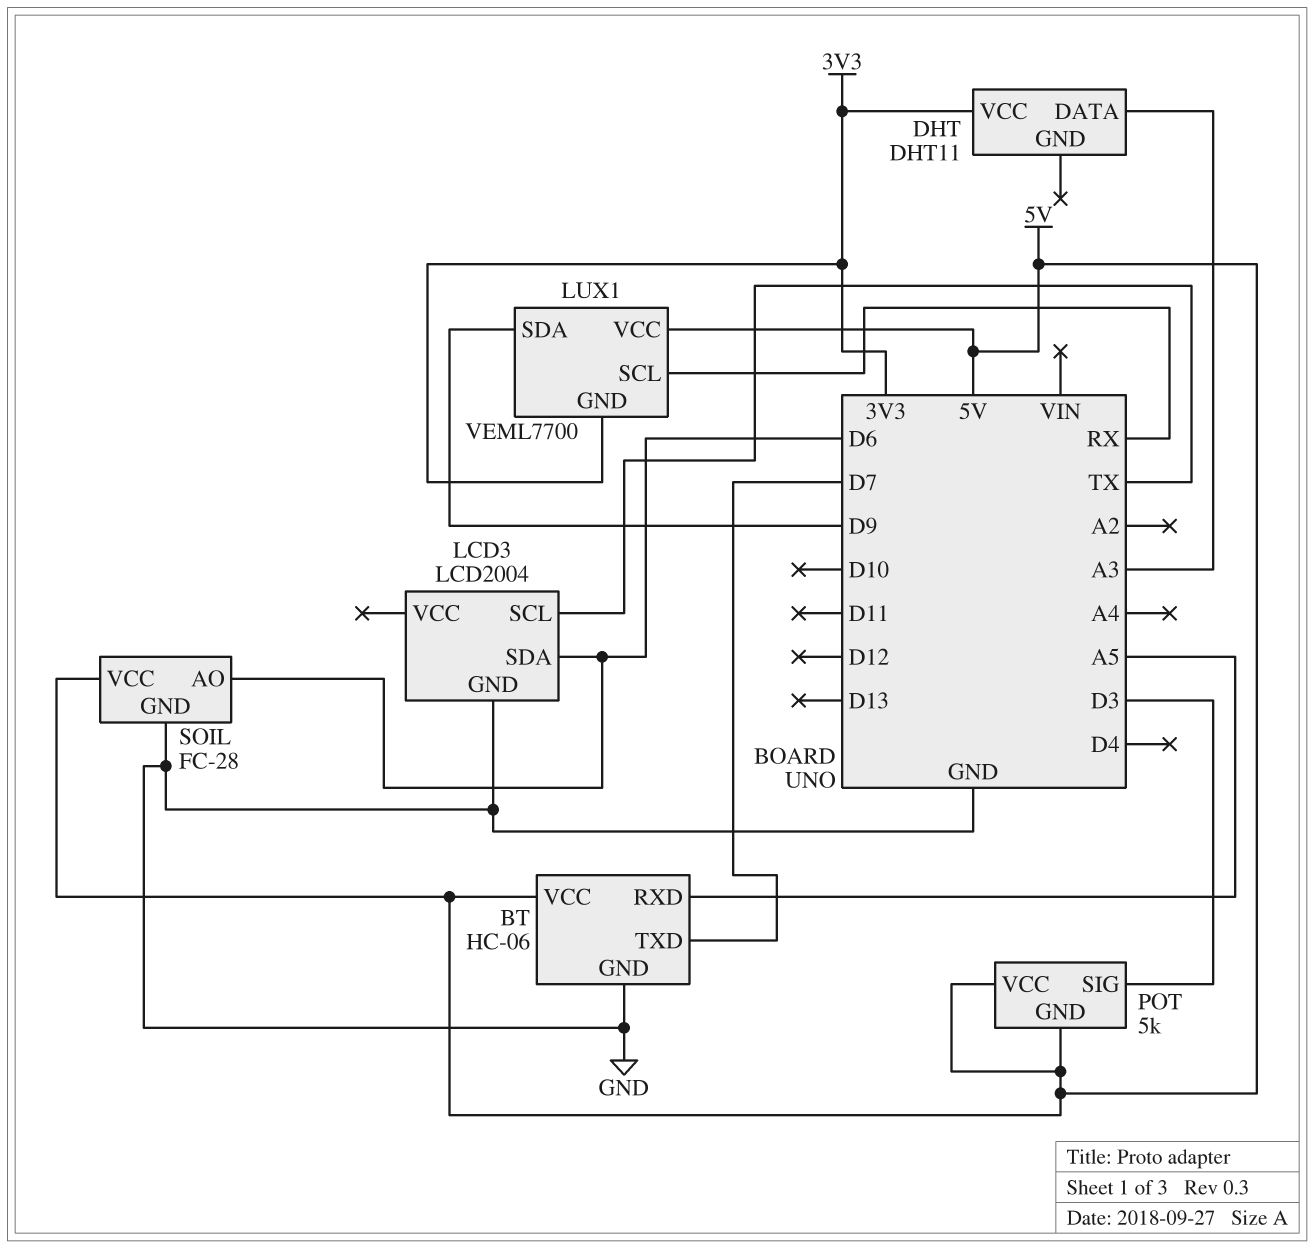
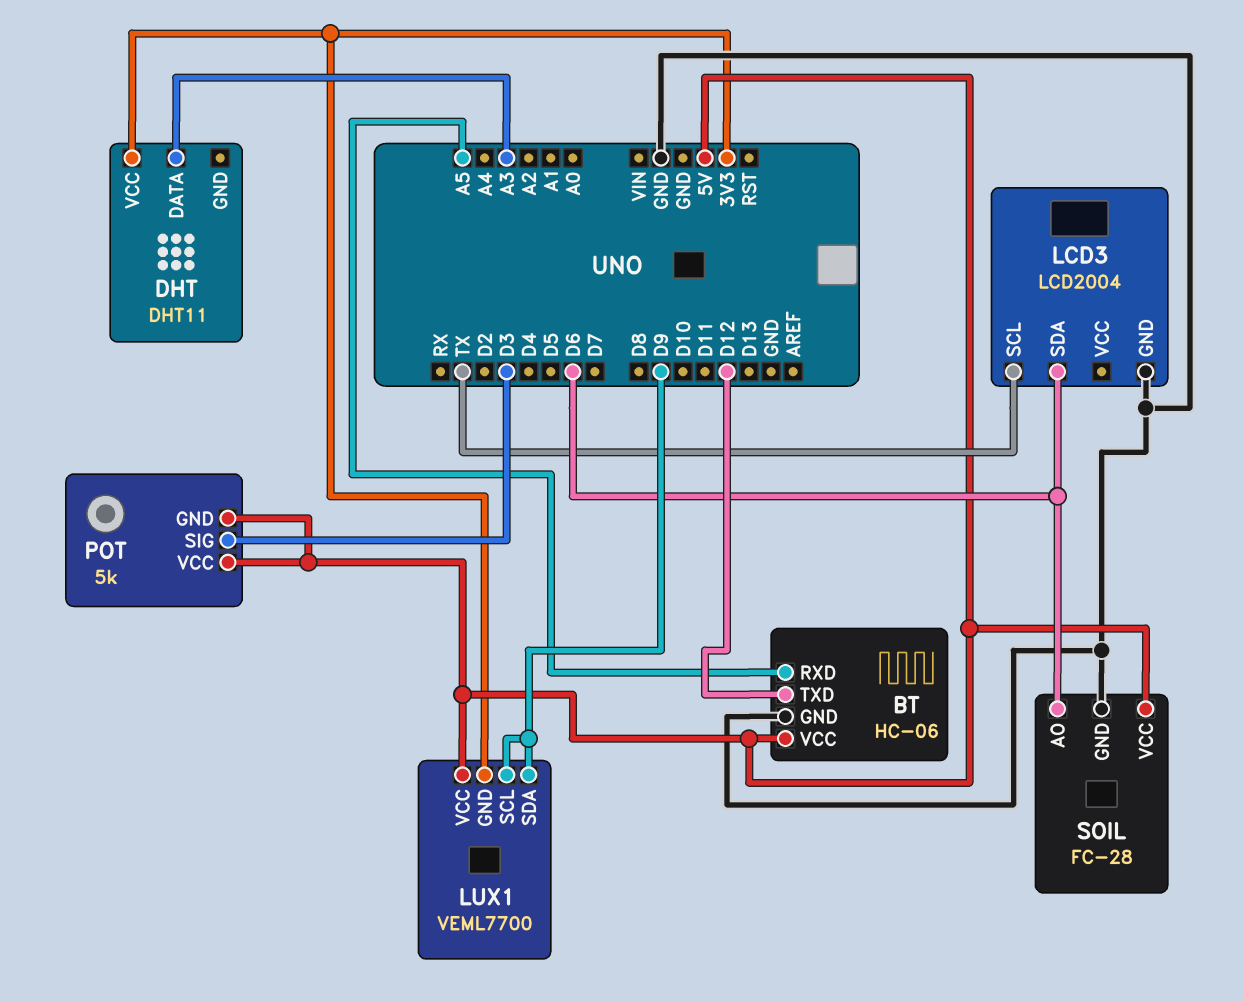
BT pin TXD: D7 -> D12
LUX1 pin SCL: RX -> D9

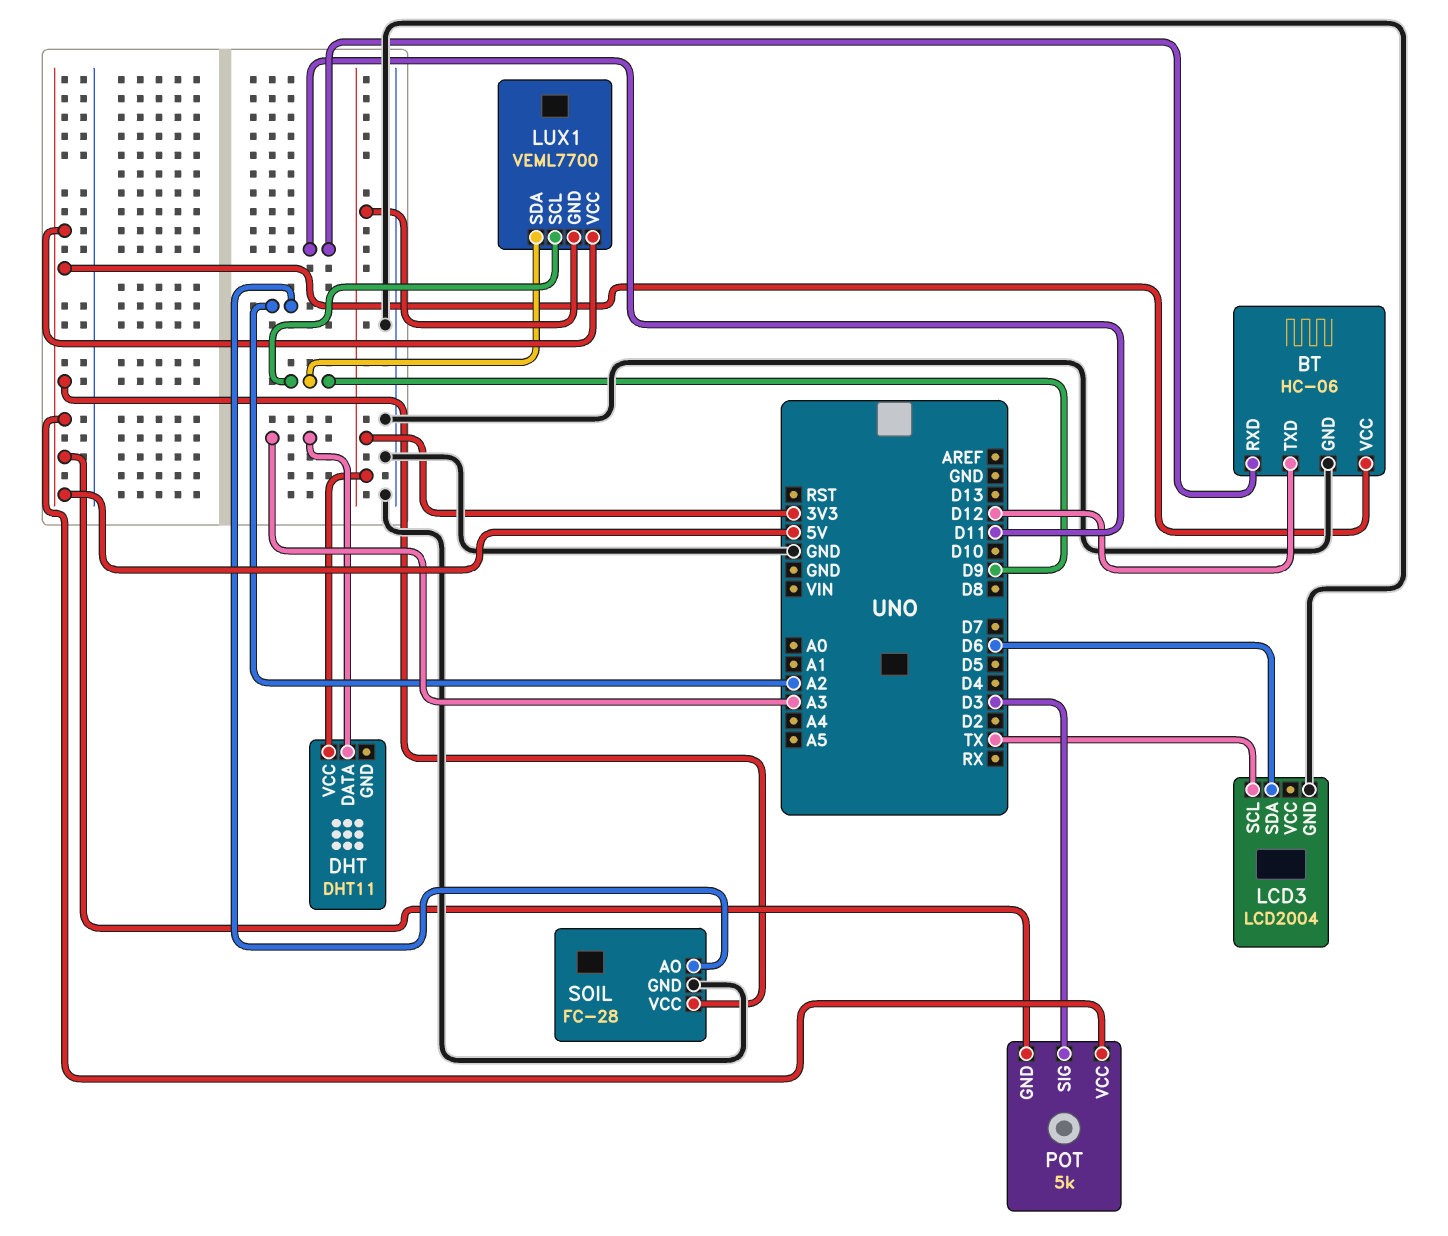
BT pin RXD: A5 -> D11
SOIL pin AO: D6 -> A2

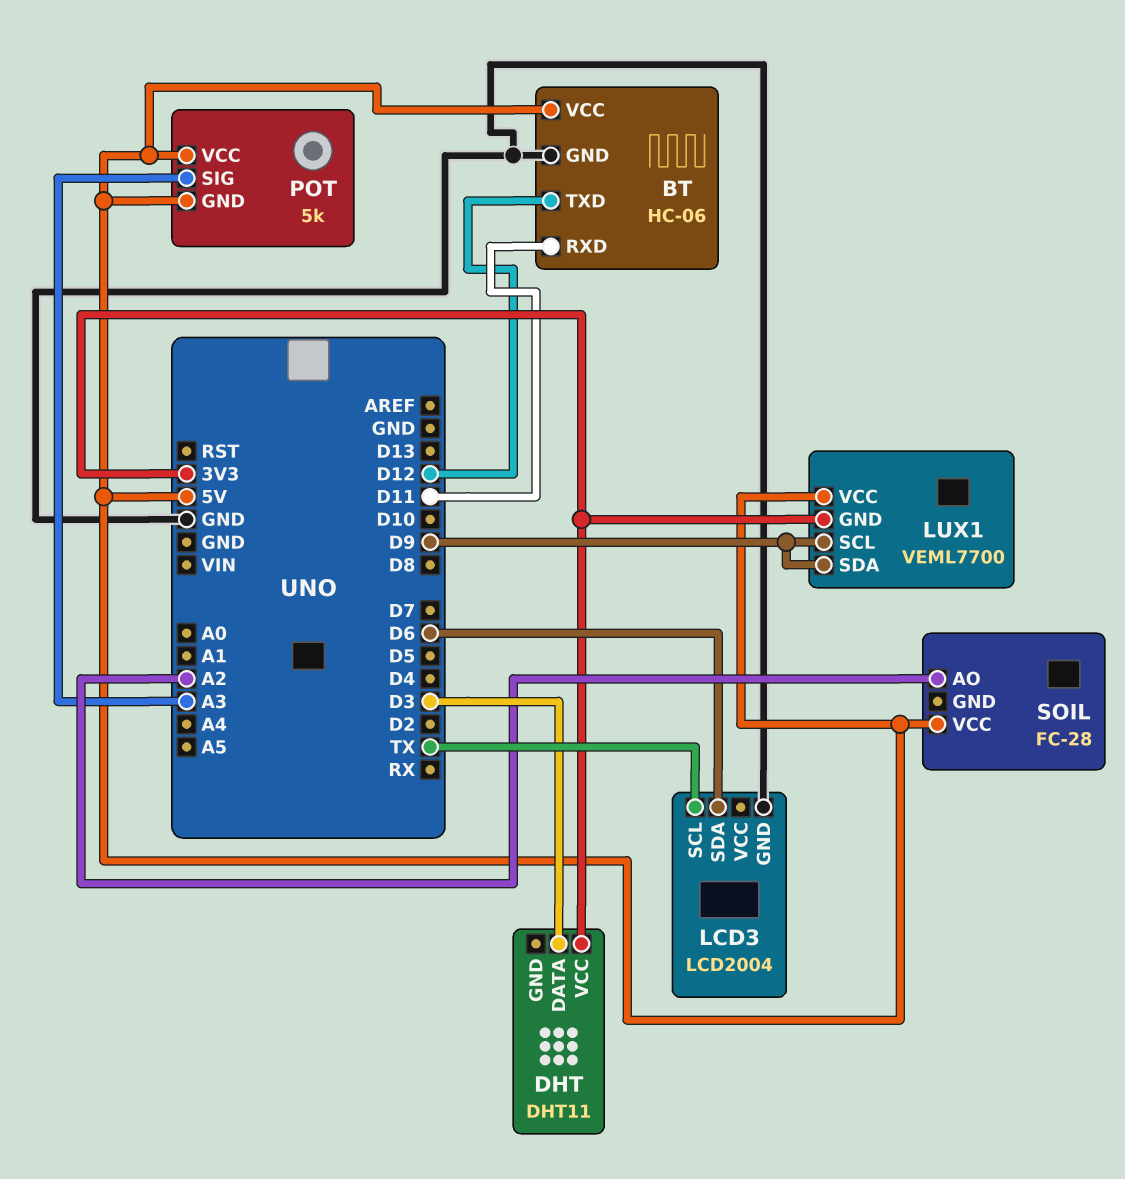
DHT pin DATA: A3 -> D3
POT pin SIG: D3 -> A3
SOIL pin GND: GND -> none

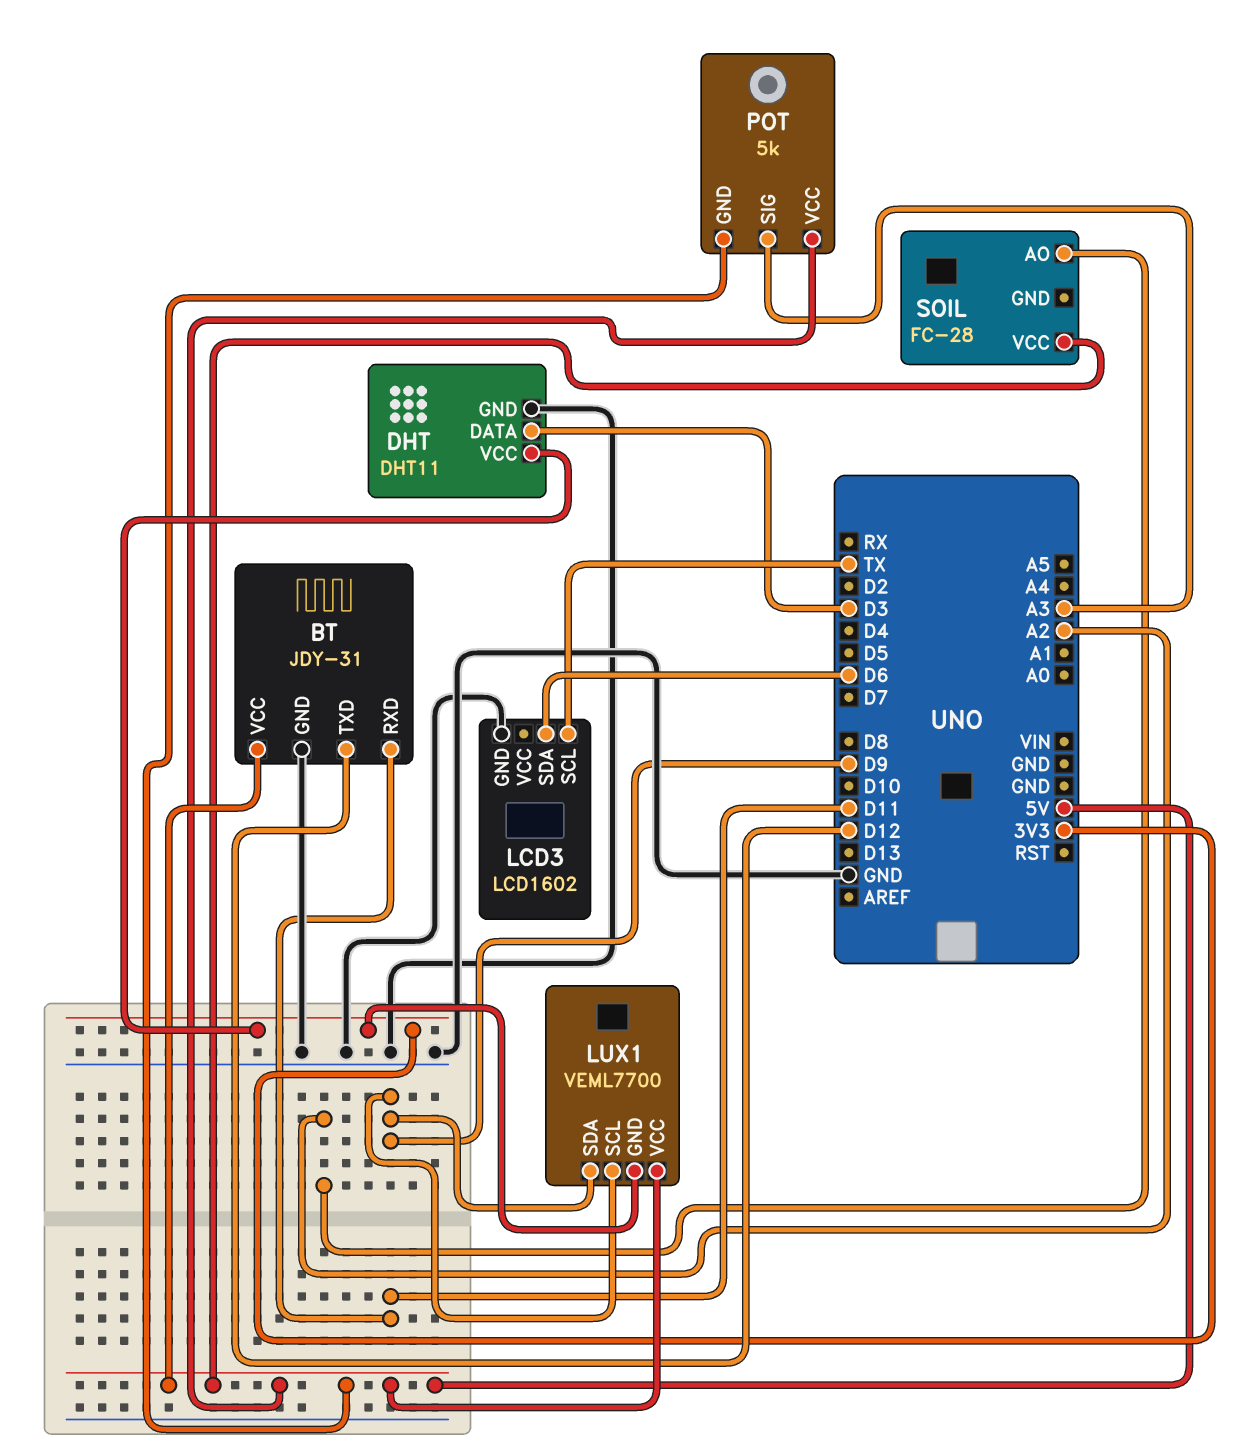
BT: HC-06 -> JDY-31
DHT pin GND: none -> GND
LCD3: LCD2004 -> LCD1602

